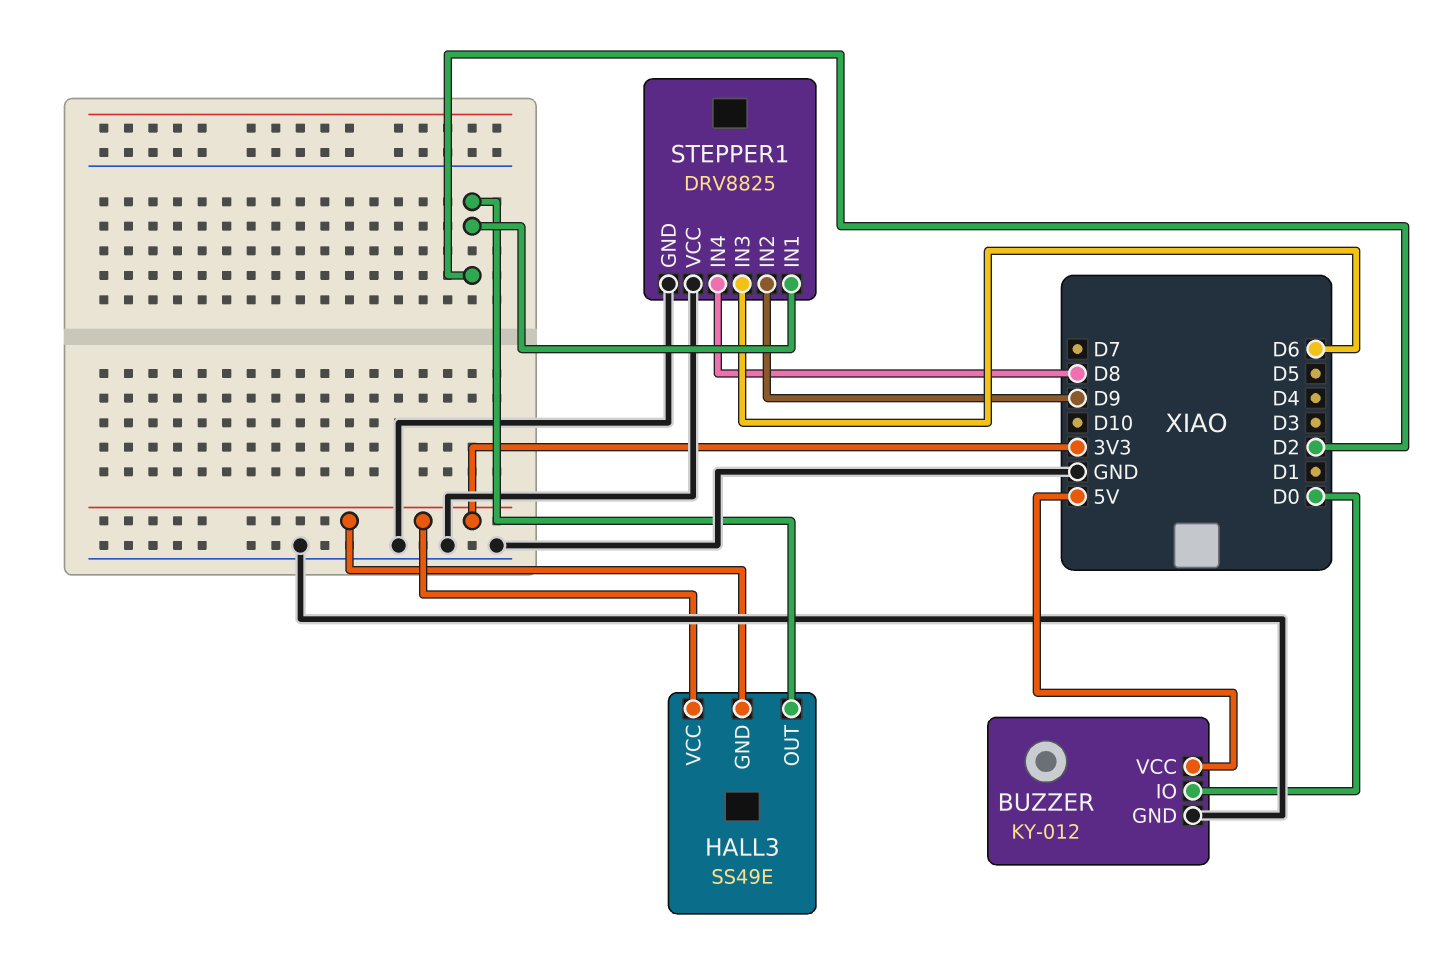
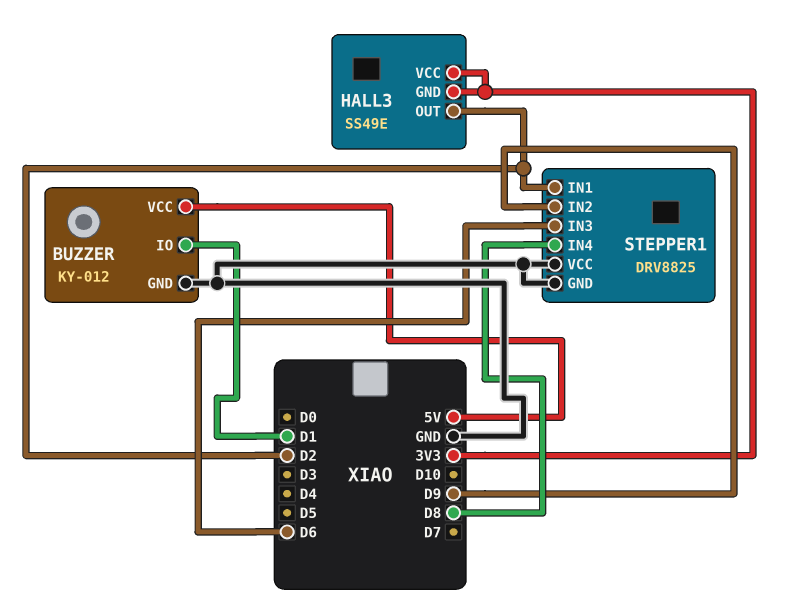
BUZZER pin IO: D0 -> D1

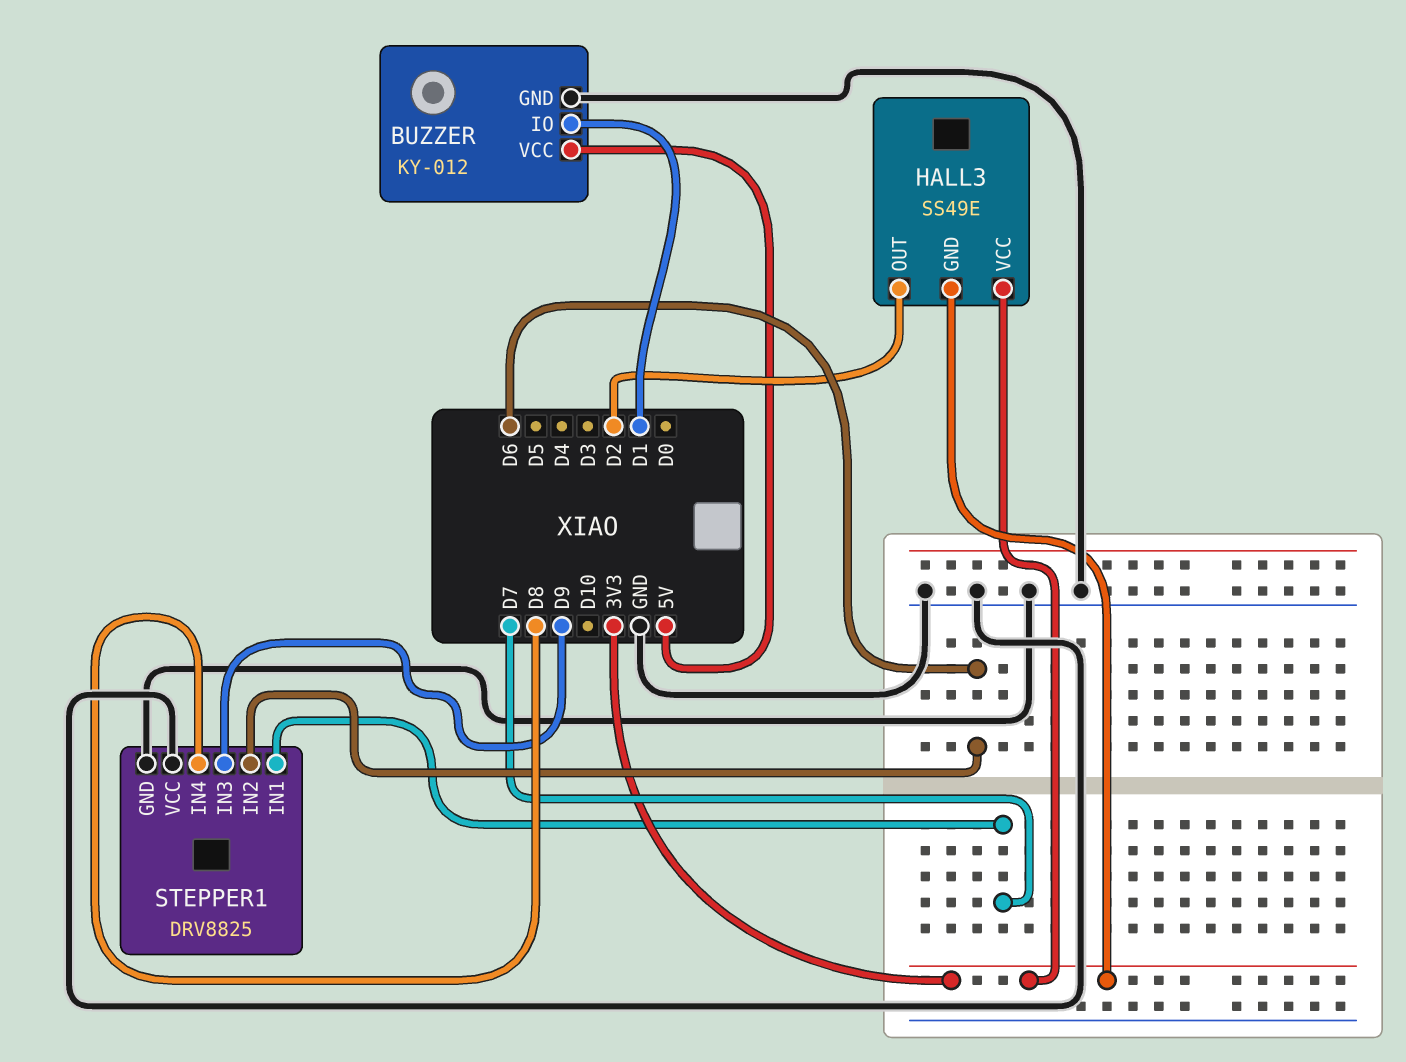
STEPPER1 pin IN1: D2 -> D7
STEPPER1 pin IN2: D9 -> D6
STEPPER1 pin IN3: D6 -> D9

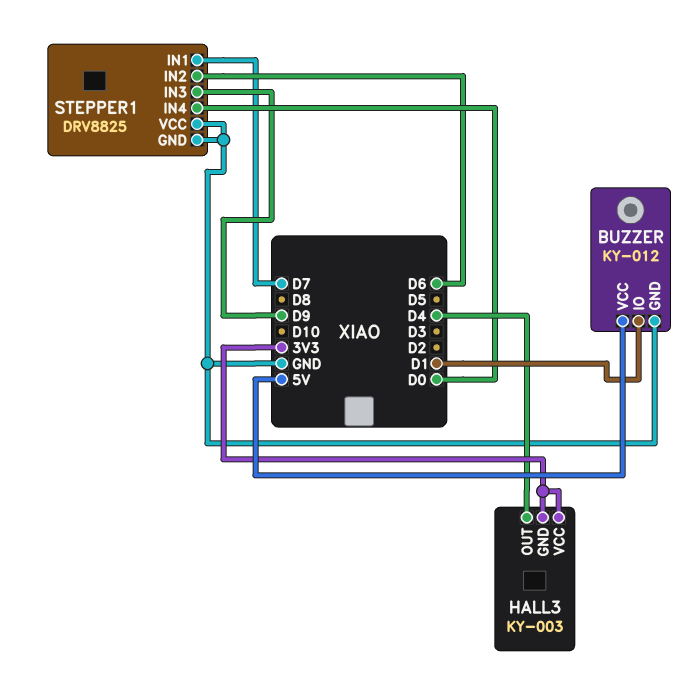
HALL3: SS49E -> KY-003
HALL3 pin OUT: D2 -> D4
STEPPER1 pin IN4: D8 -> D0

